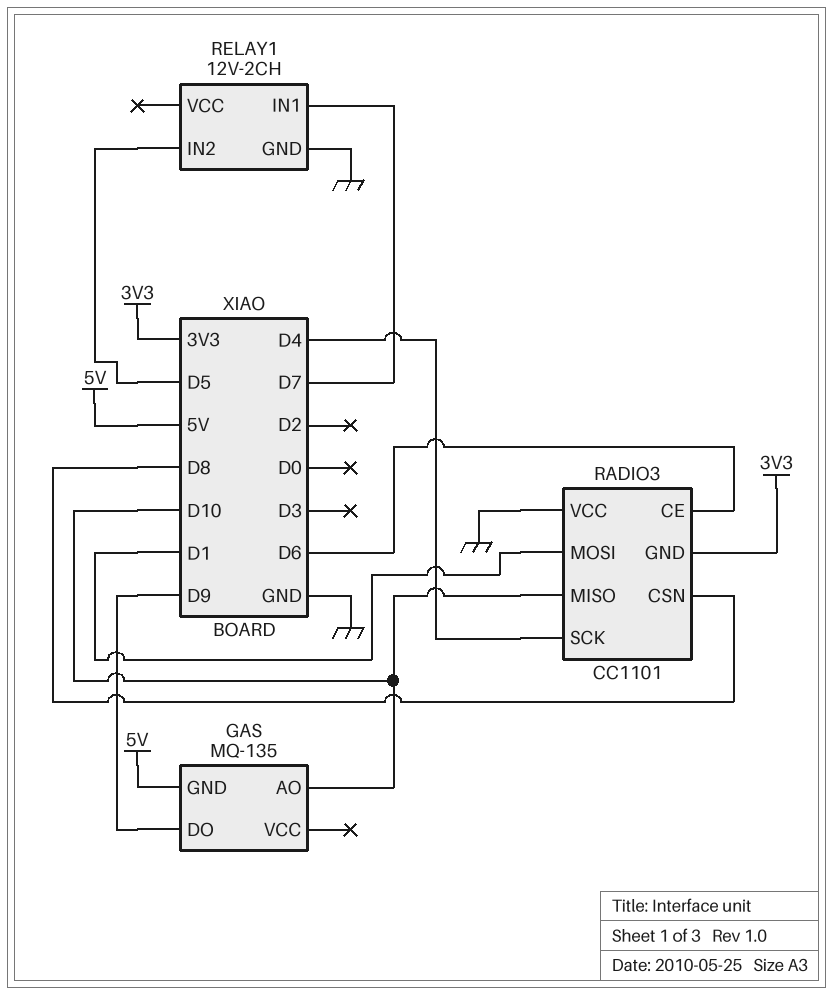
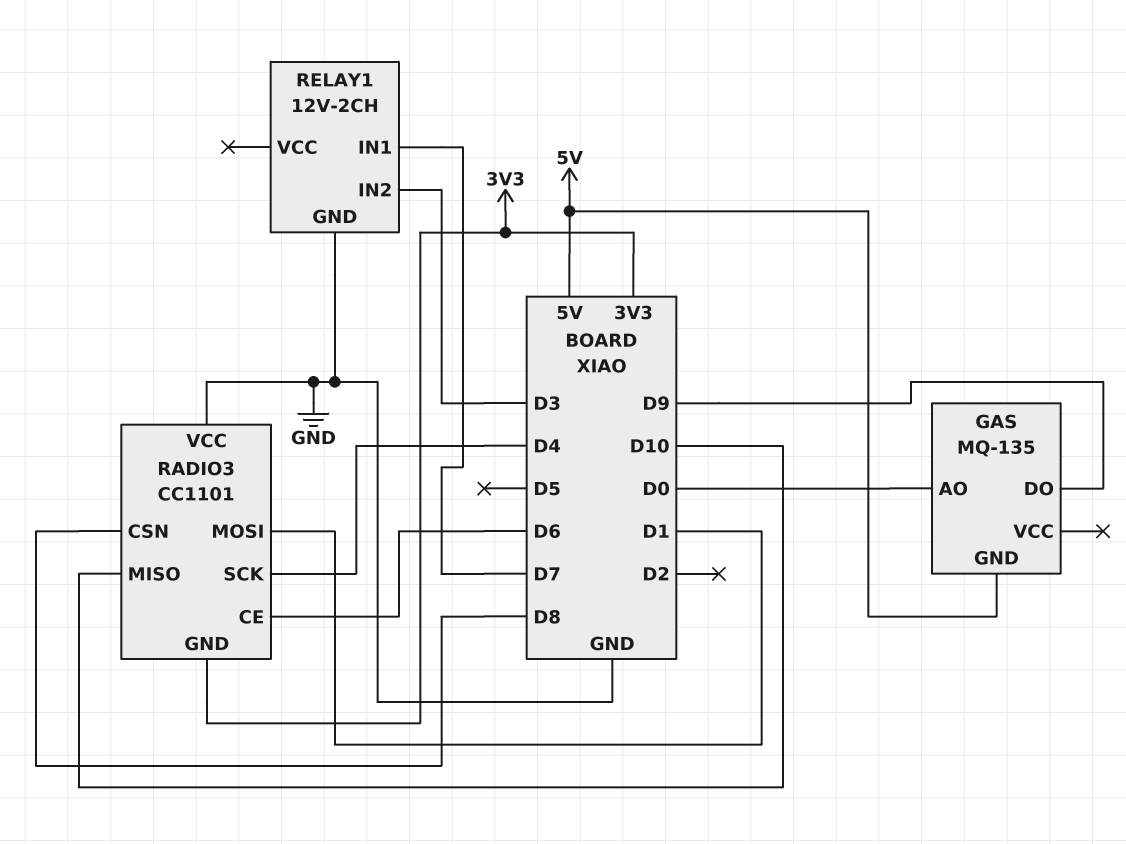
GAS pin AO: D10 -> D0
RELAY1 pin IN2: D5 -> D3

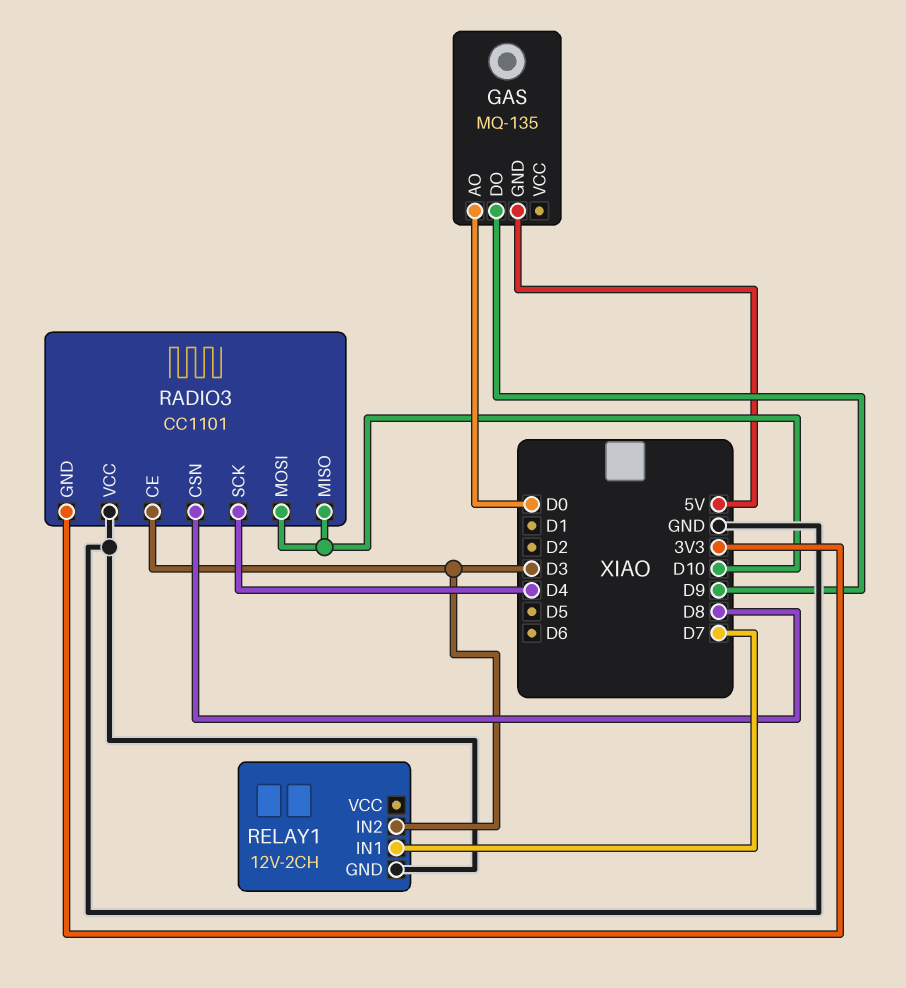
RADIO3 pin CE: D6 -> D3
RADIO3 pin MOSI: D1 -> D10

